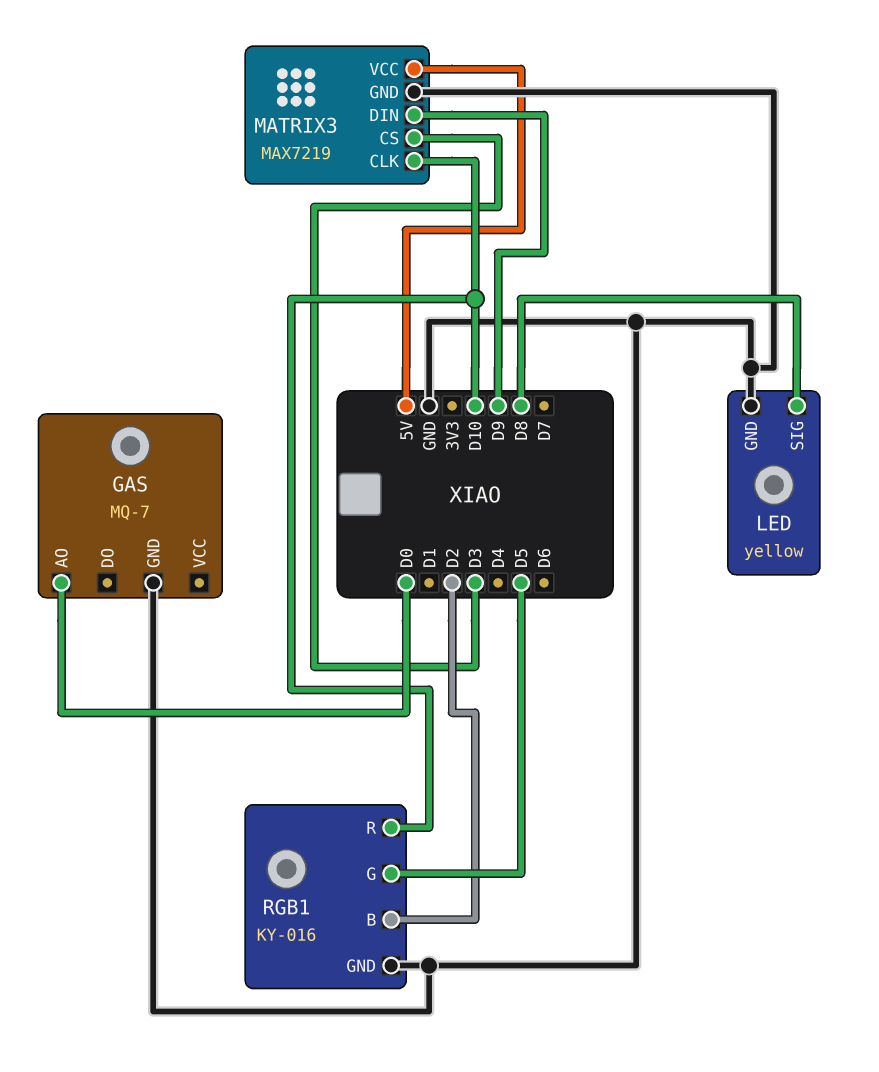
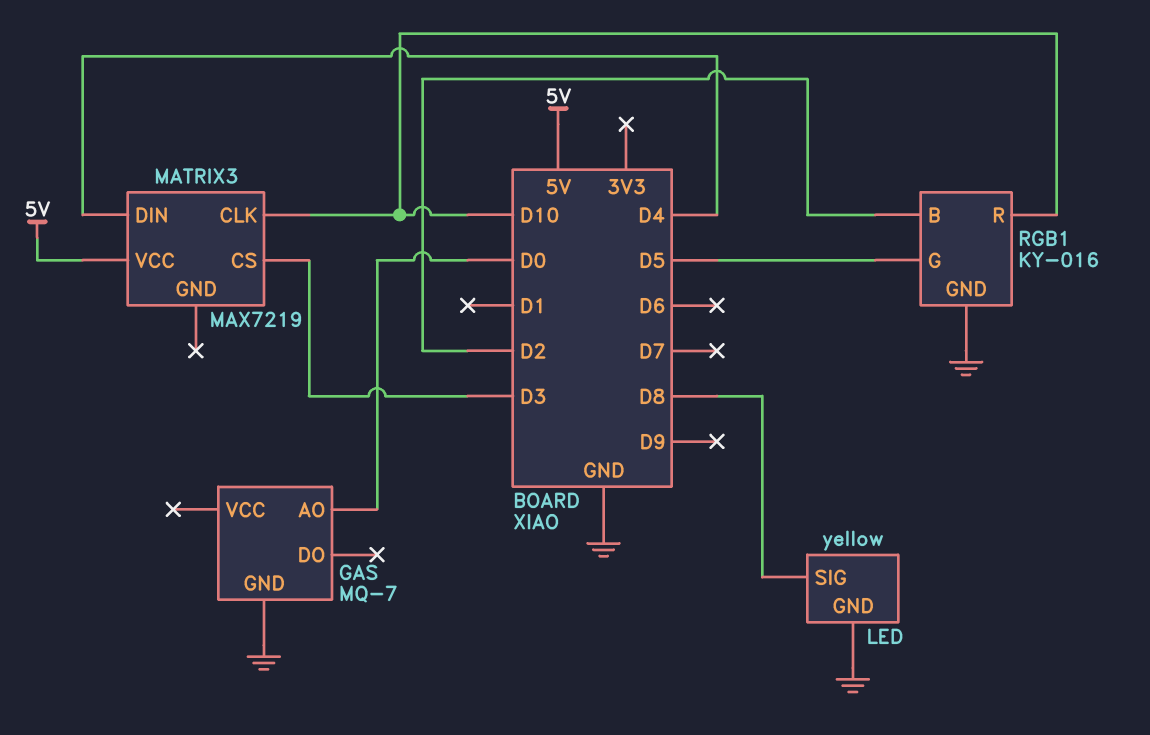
MATRIX3 pin DIN: D9 -> D4
MATRIX3 pin GND: GND -> none

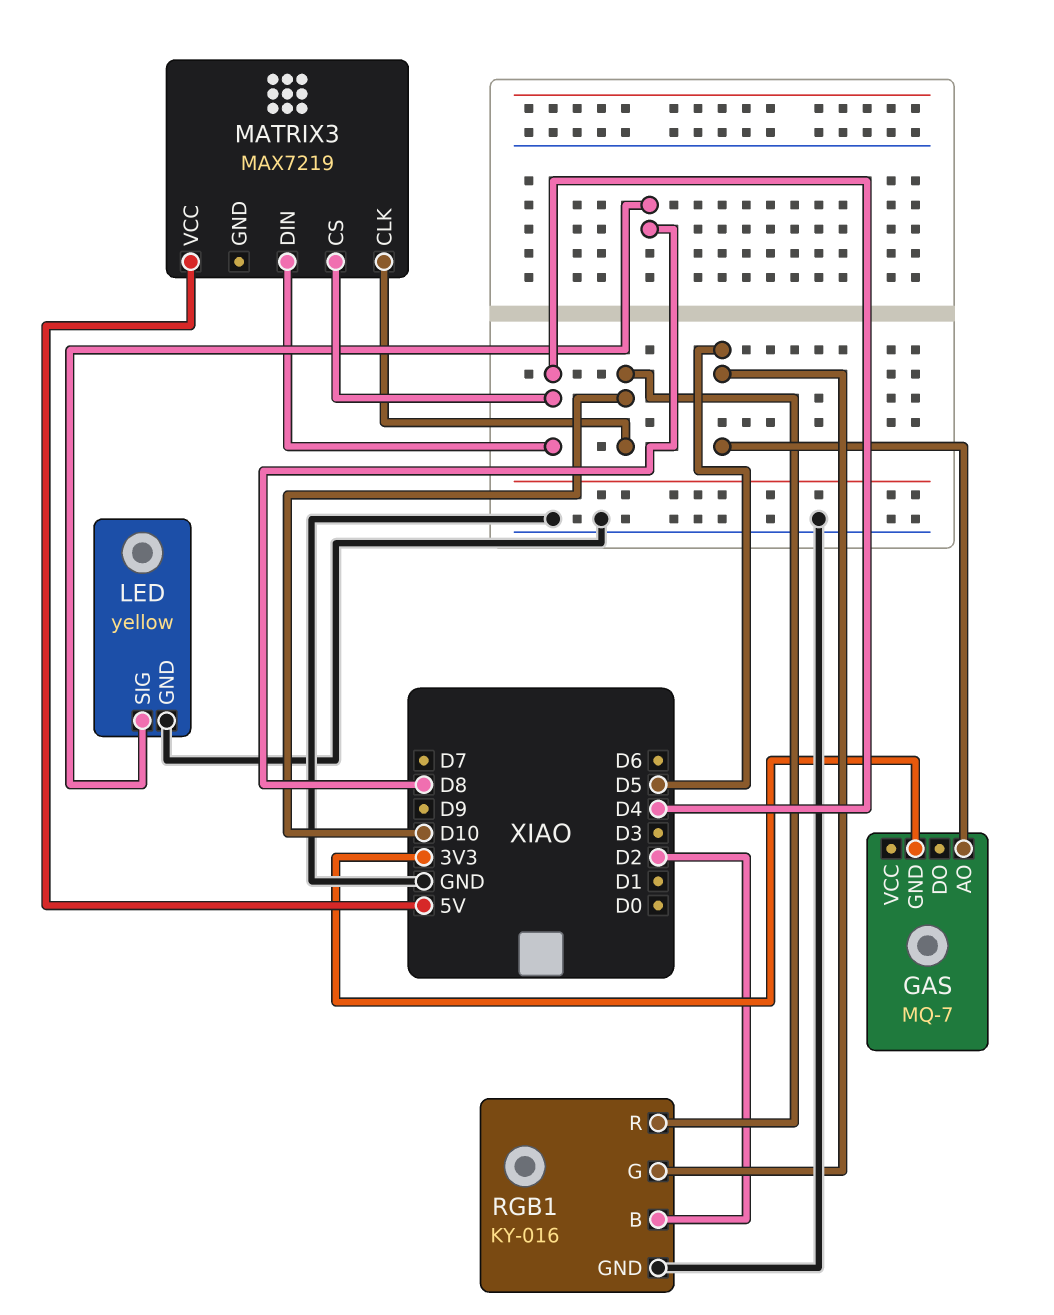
GAS pin AO: D0 -> D5
GAS pin GND: GND -> 3V3
MATRIX3 pin CS: D3 -> D4

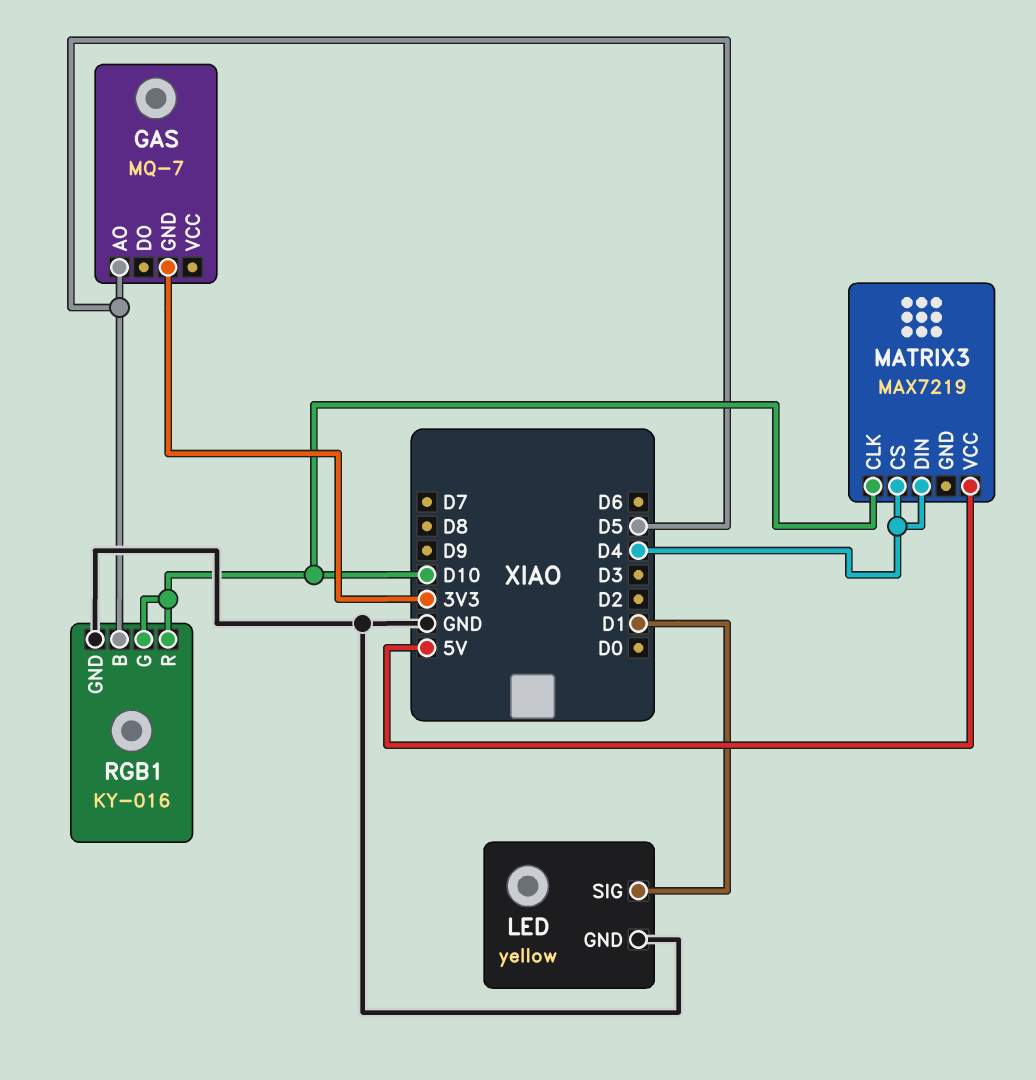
LED pin SIG: D8 -> D1
RGB1 pin B: D2 -> D5
RGB1 pin G: D5 -> D10

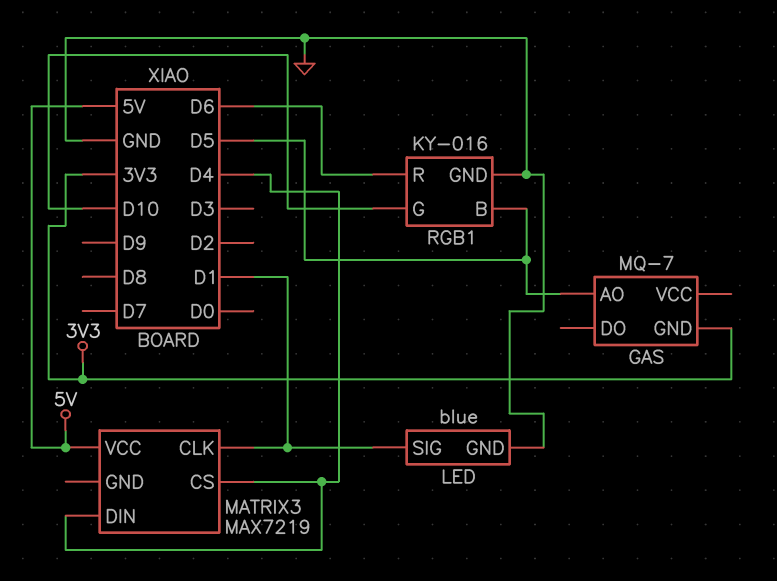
LED: yellow -> blue
MATRIX3 pin CLK: D10 -> D1
RGB1 pin R: D10 -> D6

